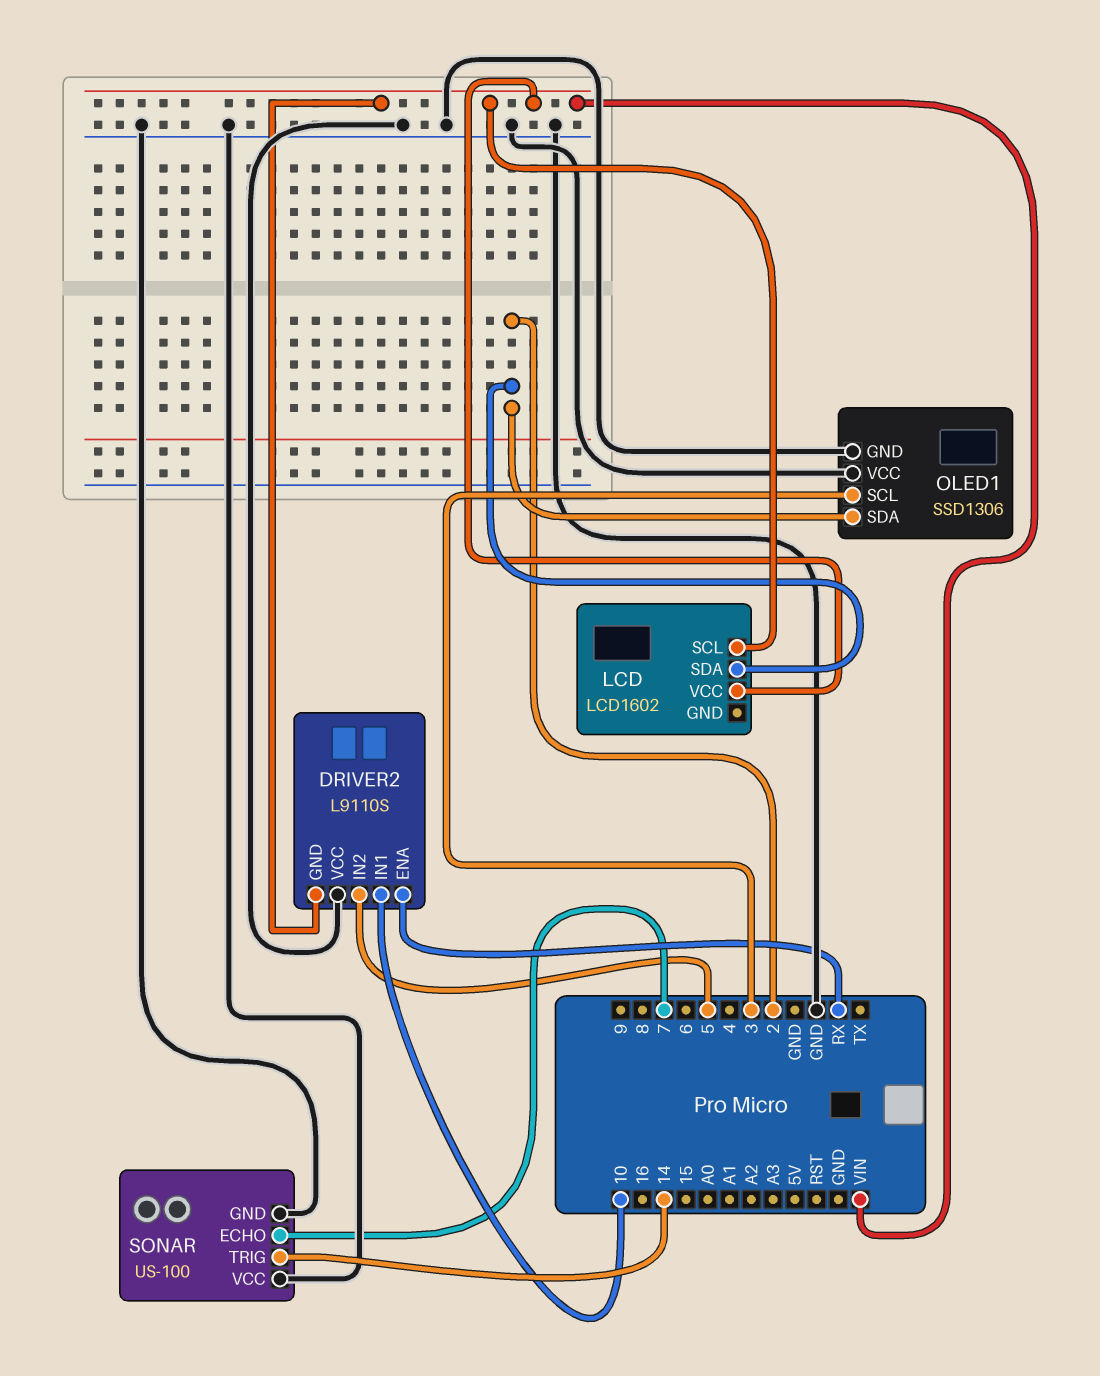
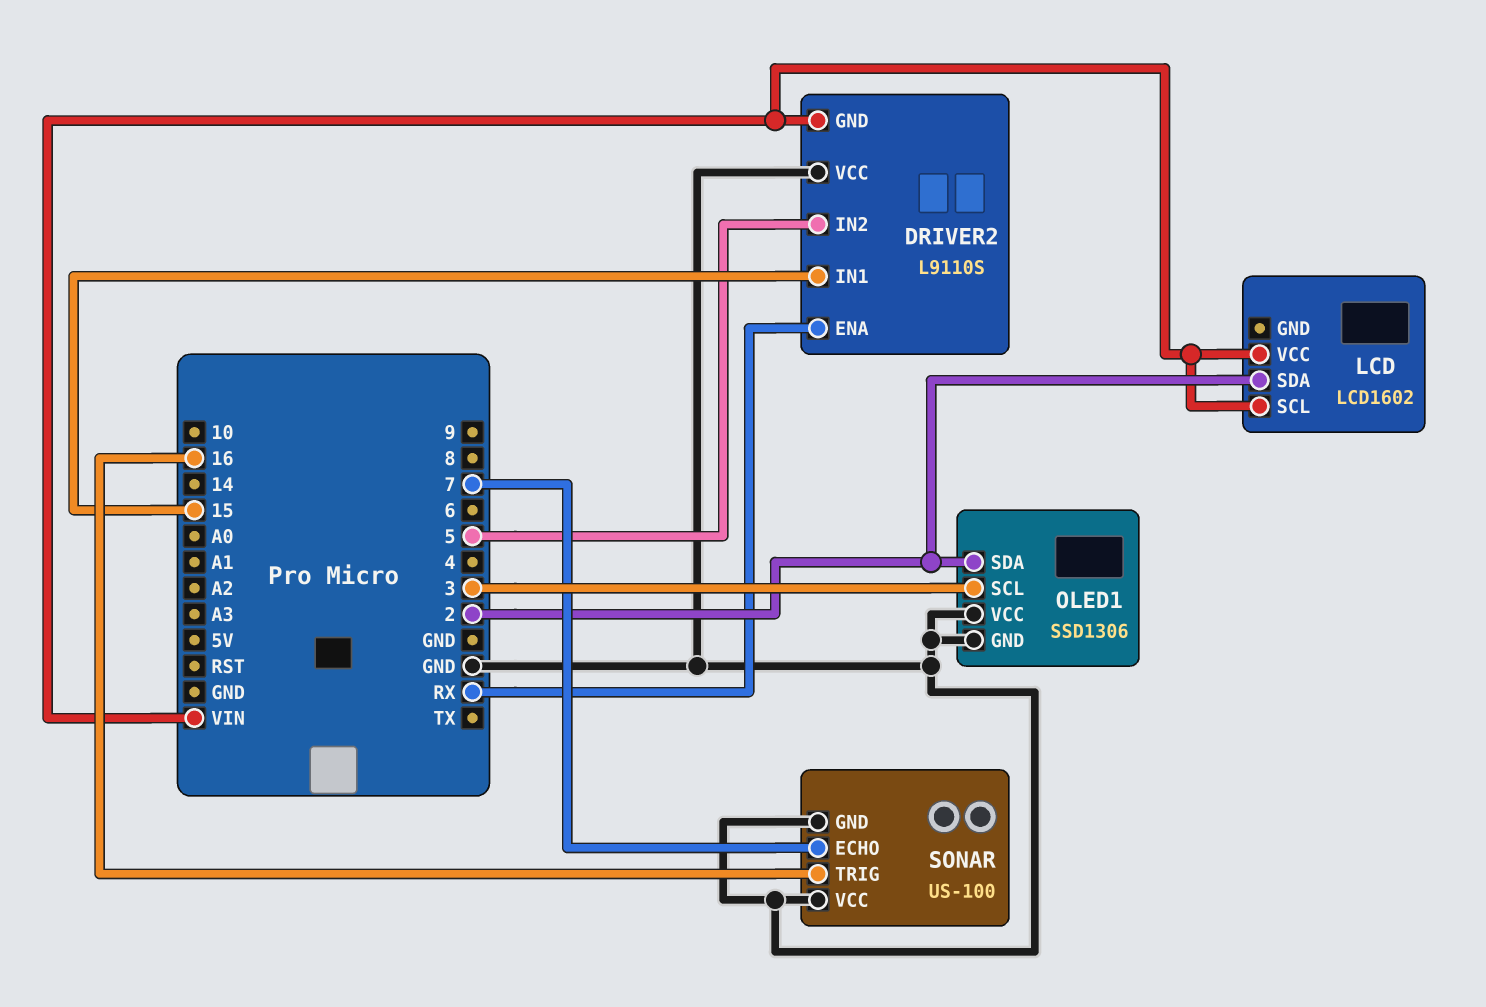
DRIVER2 pin IN1: 10 -> 15
SONAR pin TRIG: 14 -> 16

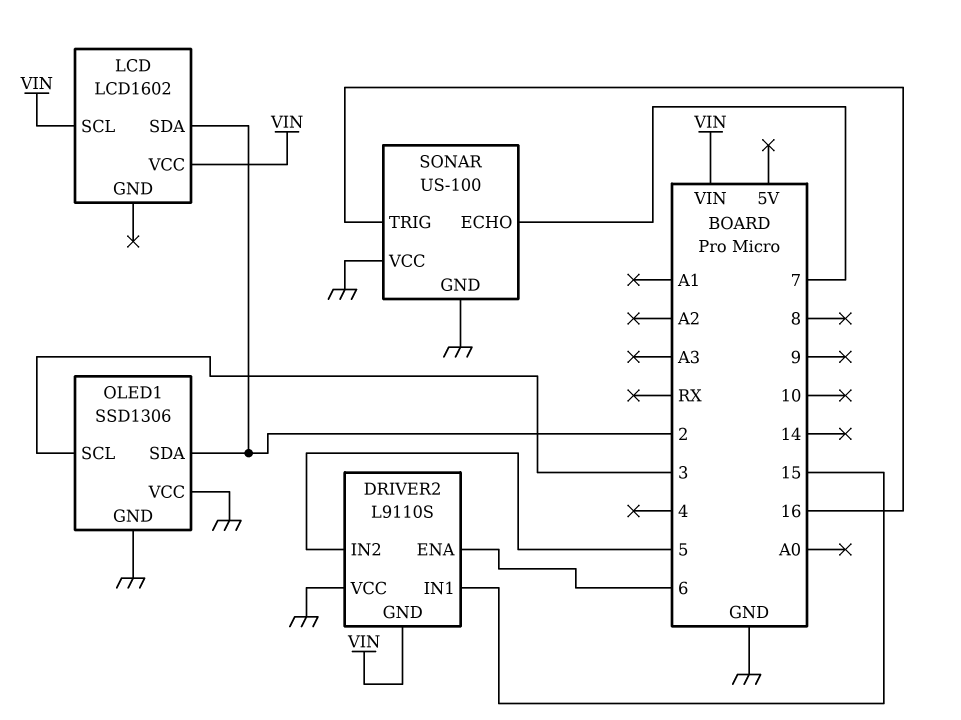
DRIVER2 pin ENA: RX -> 6

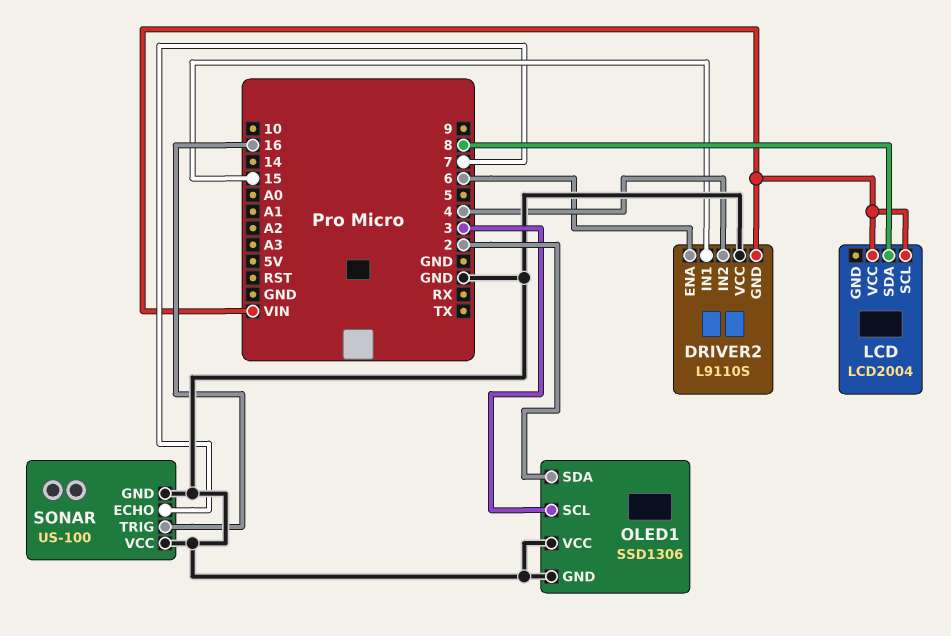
DRIVER2 pin IN2: 5 -> 4
LCD: LCD1602 -> LCD2004
LCD pin SDA: 2 -> 8

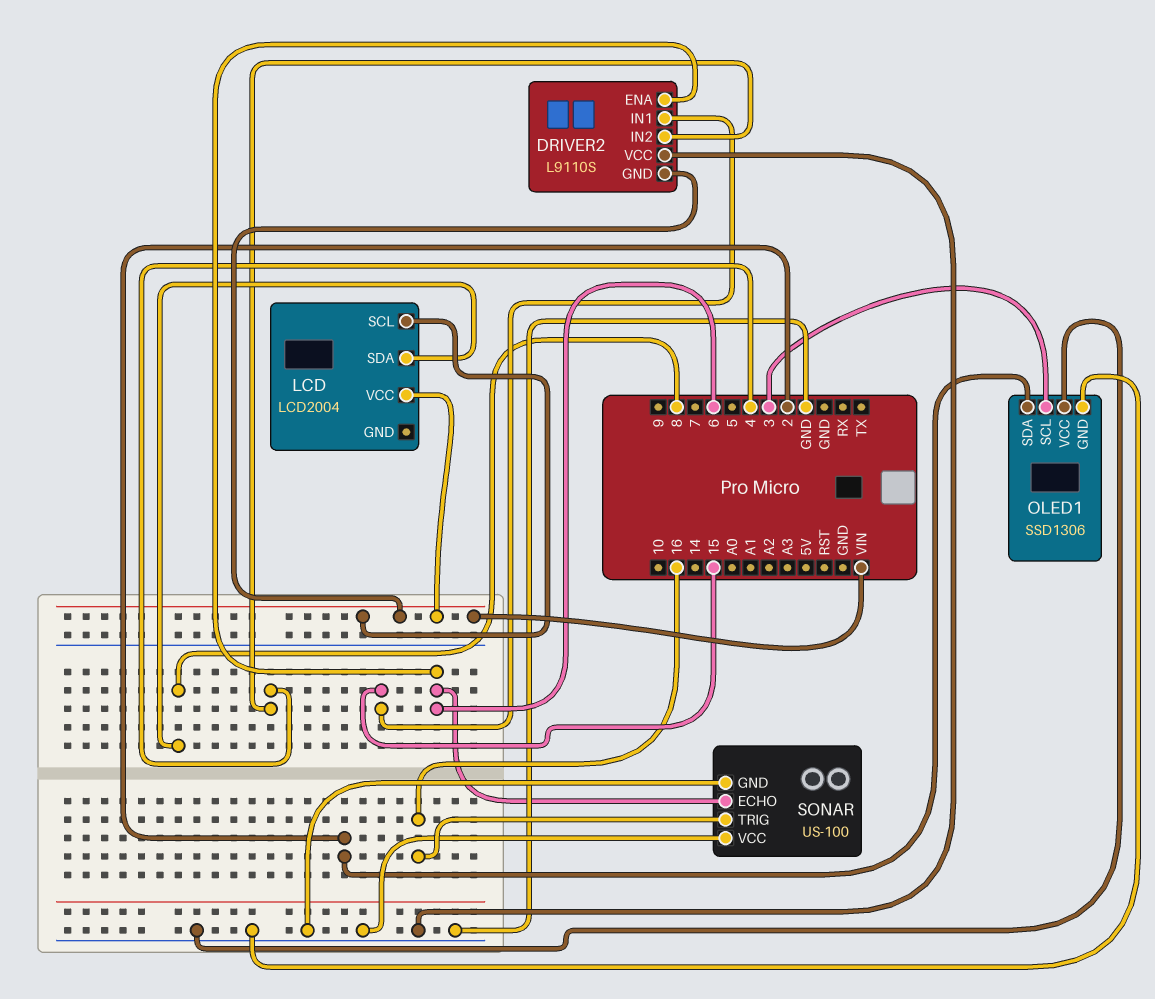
SONAR pin ECHO: 7 -> 6

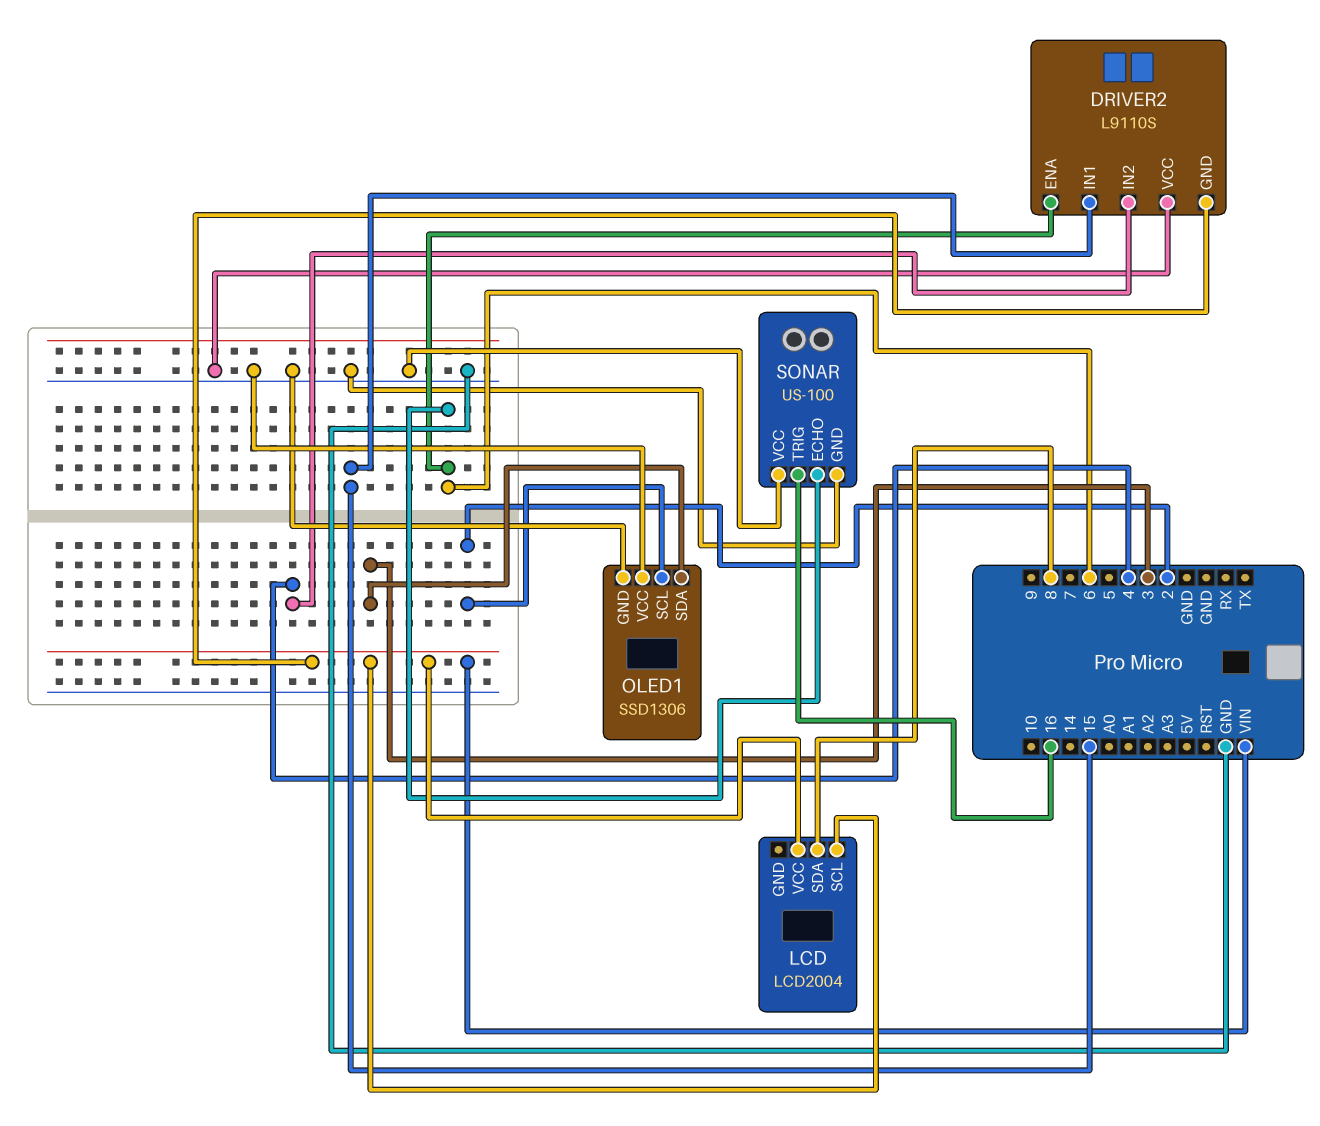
OLED1 pin SCL: 3 -> 2
OLED1 pin SDA: 2 -> 3

